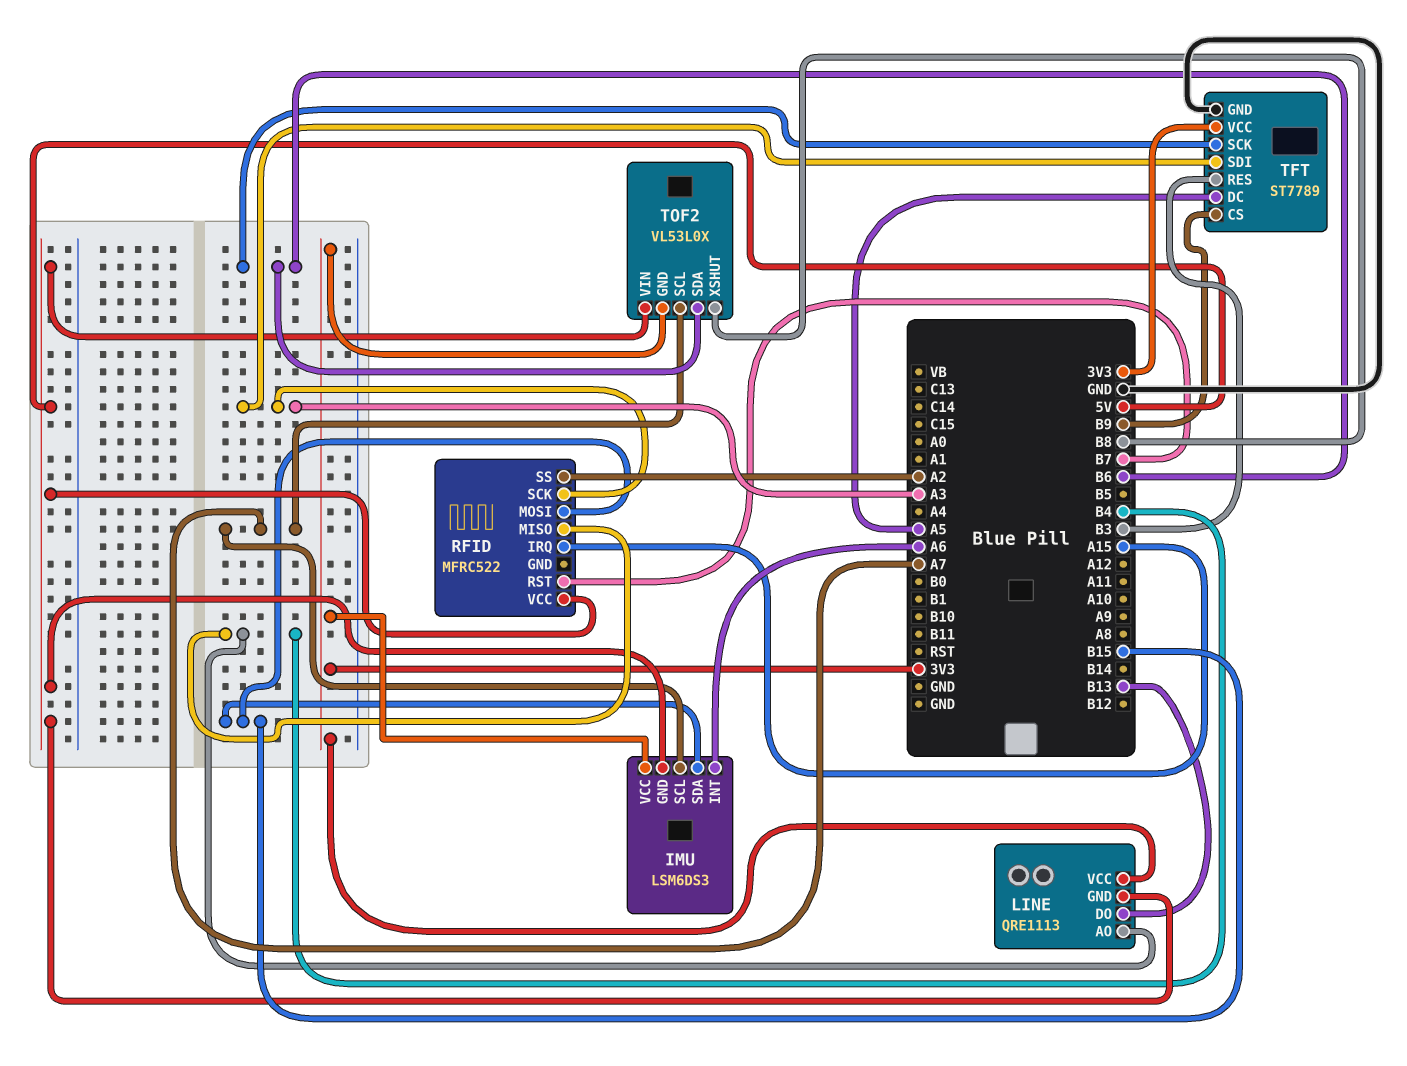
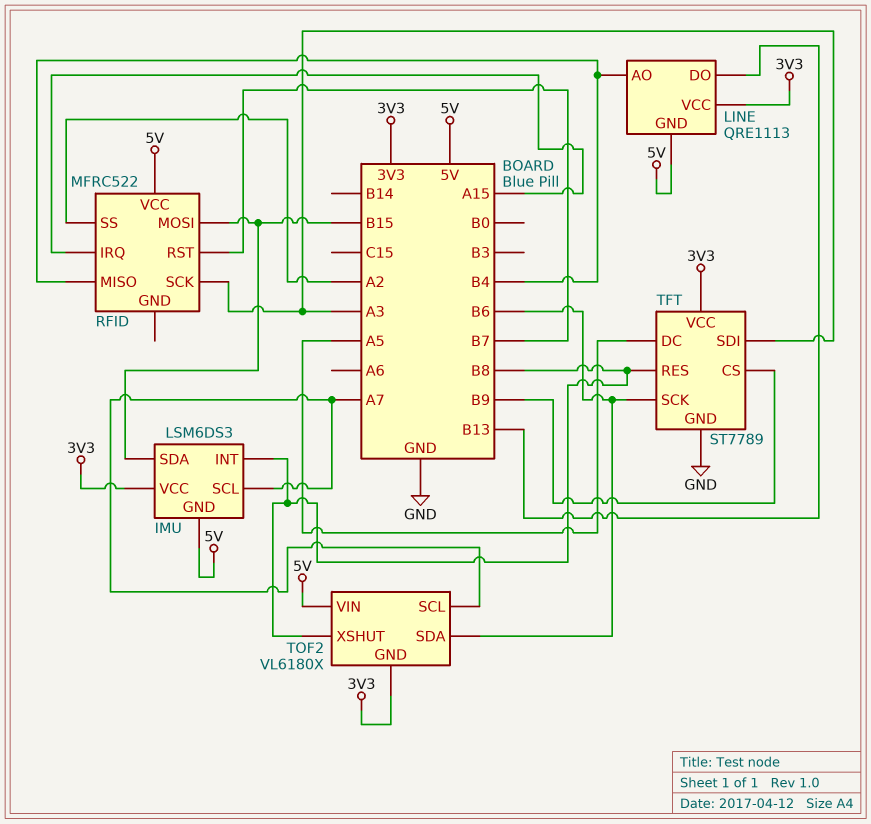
IMU pin INT: A6 -> B8
TFT pin RES: B3 -> B8
TOF2: VL53L0X -> VL6180X

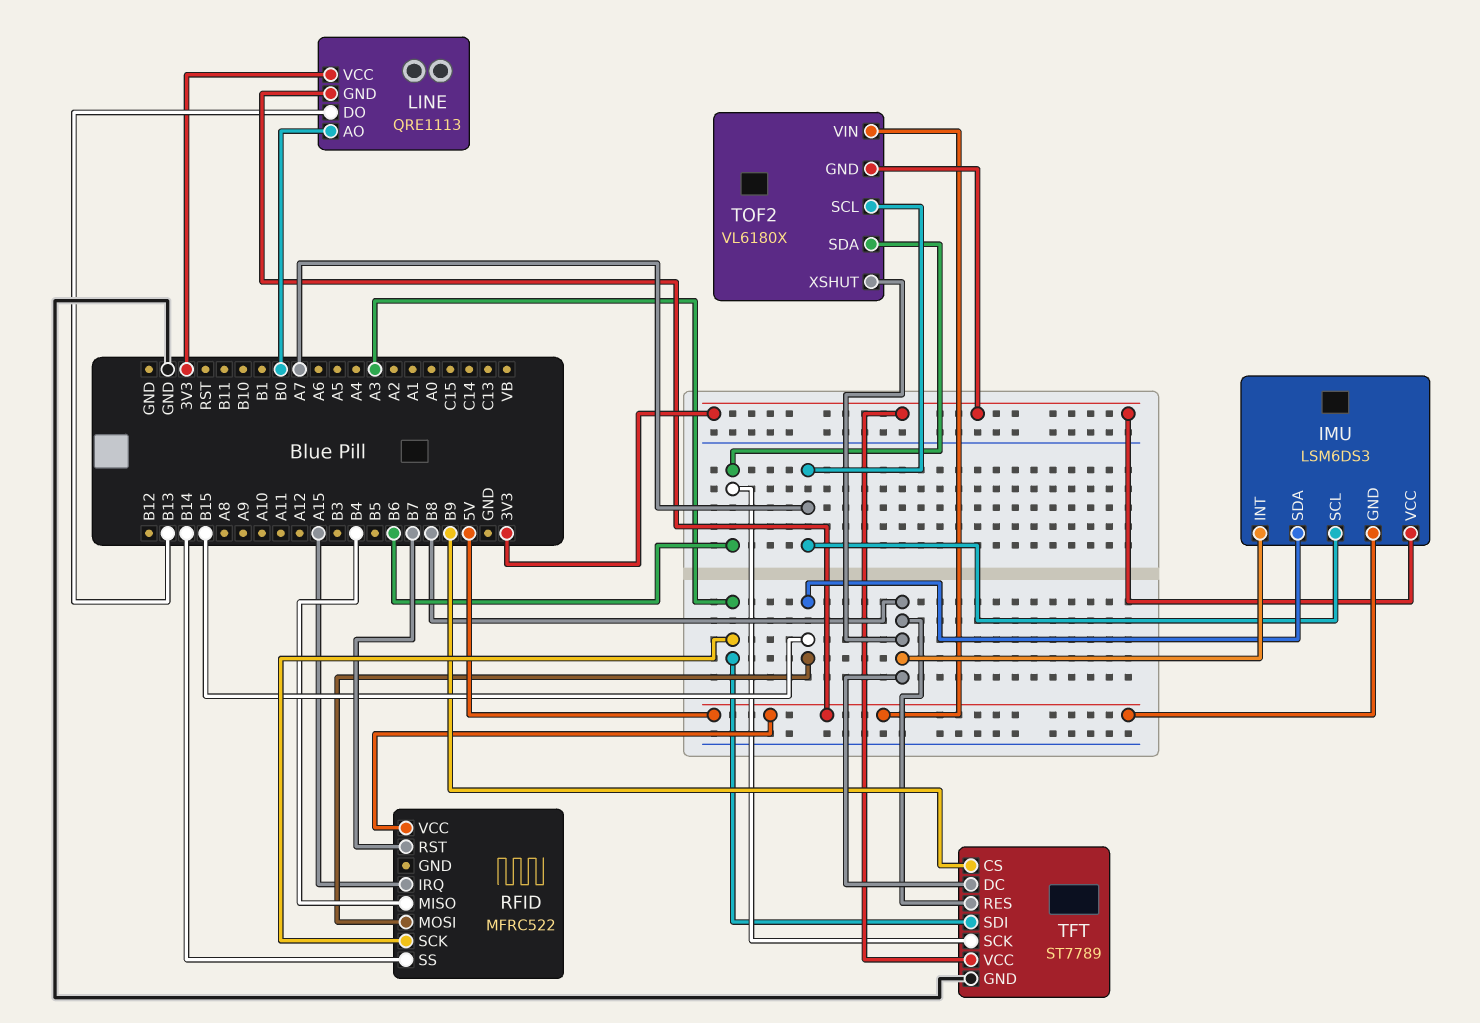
LINE pin AO: B4 -> B0
RFID pin SS: A2 -> B14
TFT pin DC: A5 -> B8

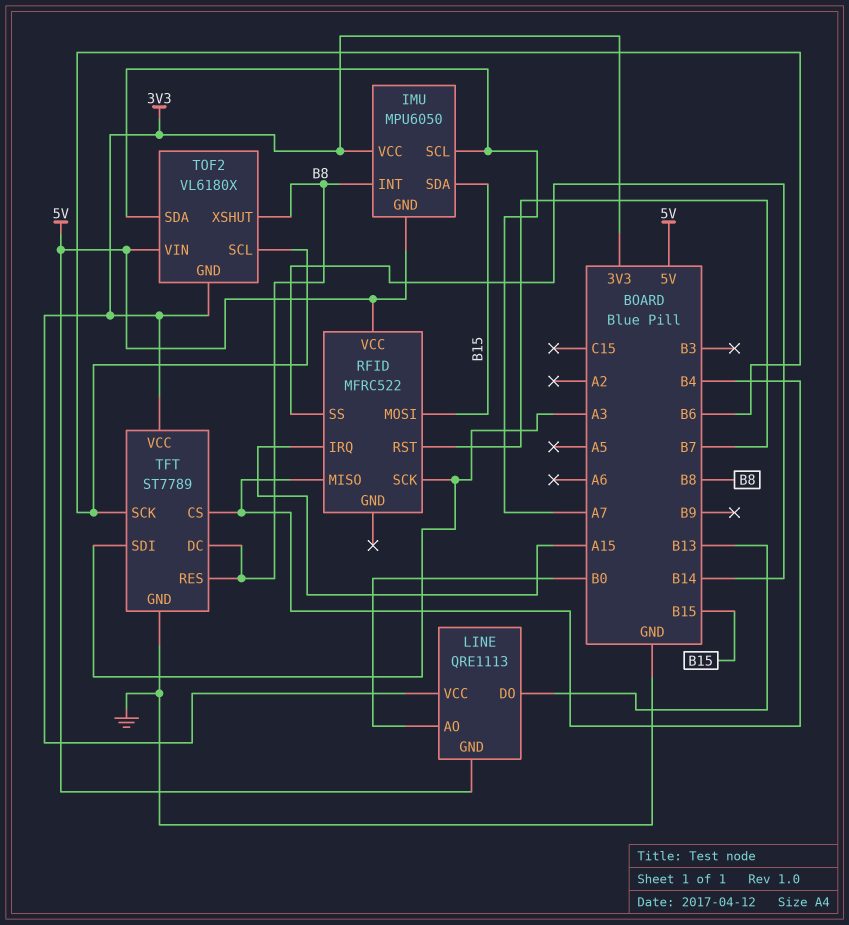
IMU: LSM6DS3 -> MPU6050
TFT pin CS: B9 -> B4
TOF2 pin SCL: A7 -> B6
TOF2 pin SDA: B6 -> A7

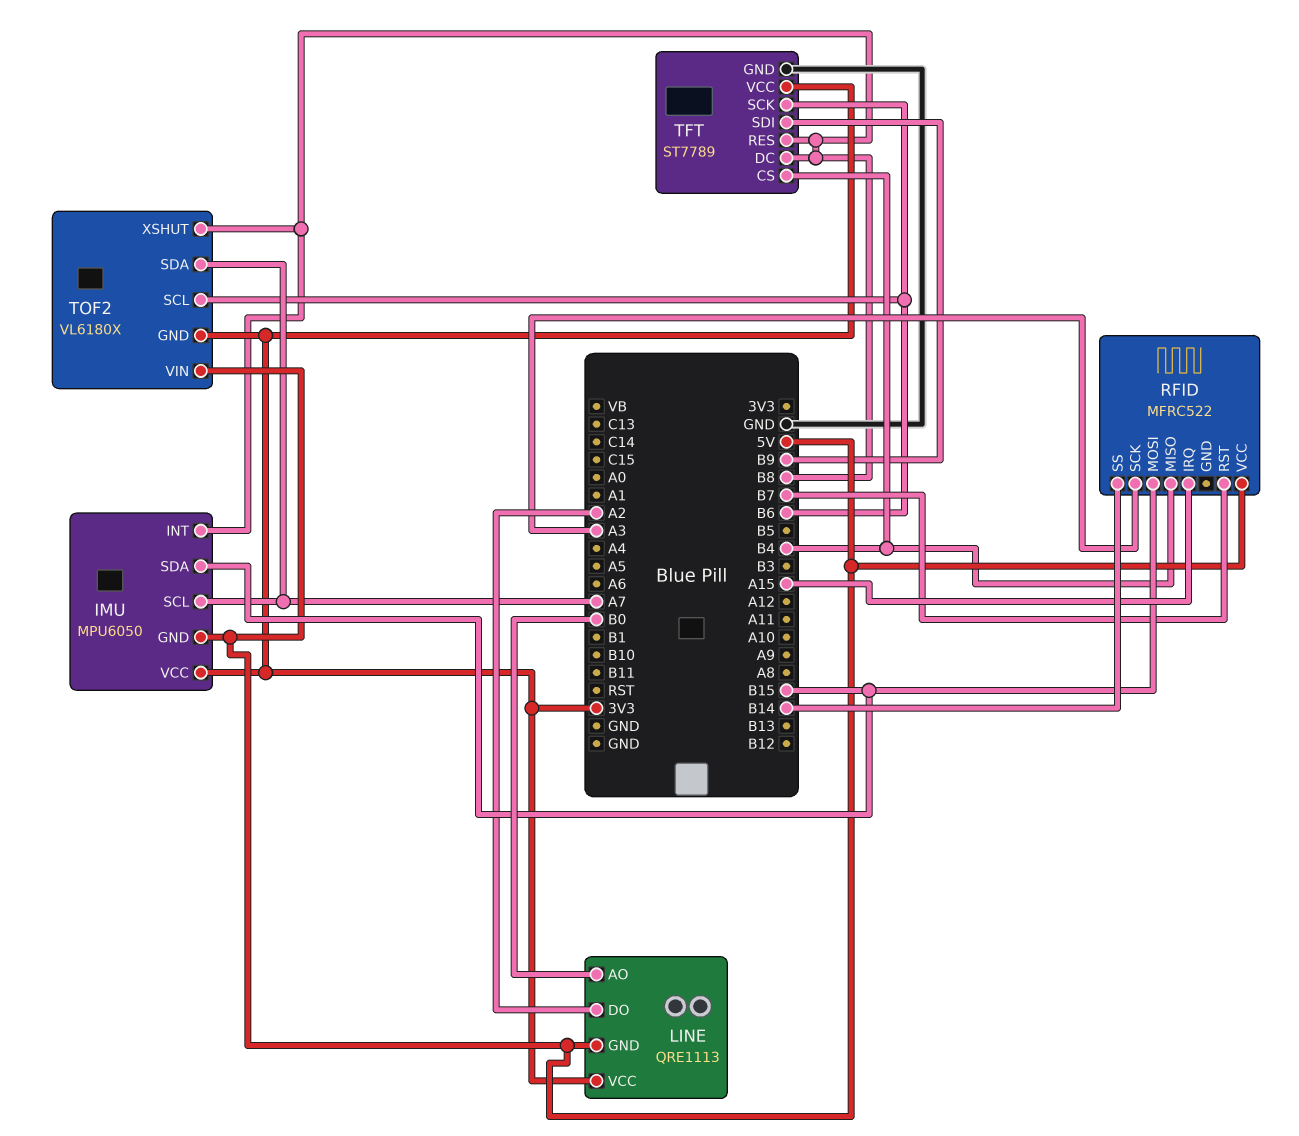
LINE pin DO: B13 -> A2
TFT pin SDI: A3 -> B9

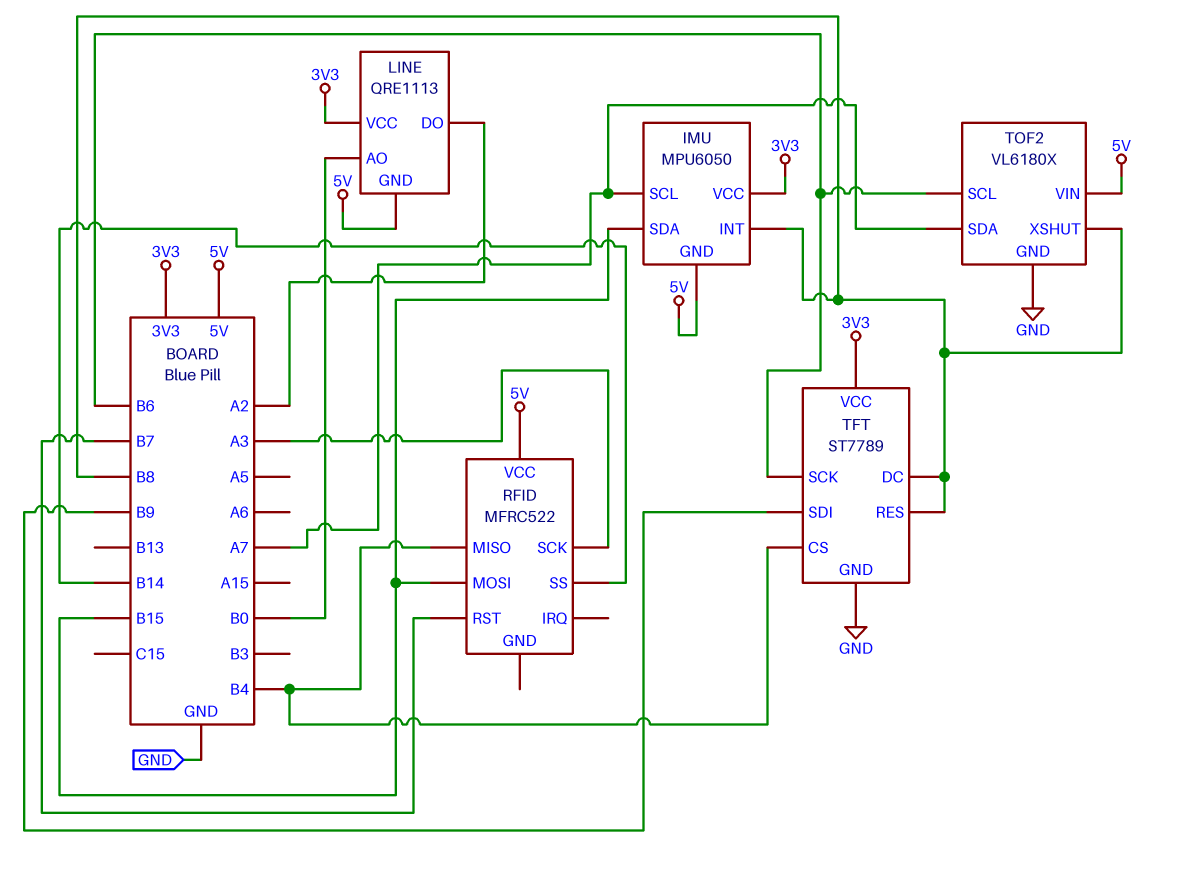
RFID pin IRQ: A15 -> none
TOF2 pin GND: 3V3 -> GND

